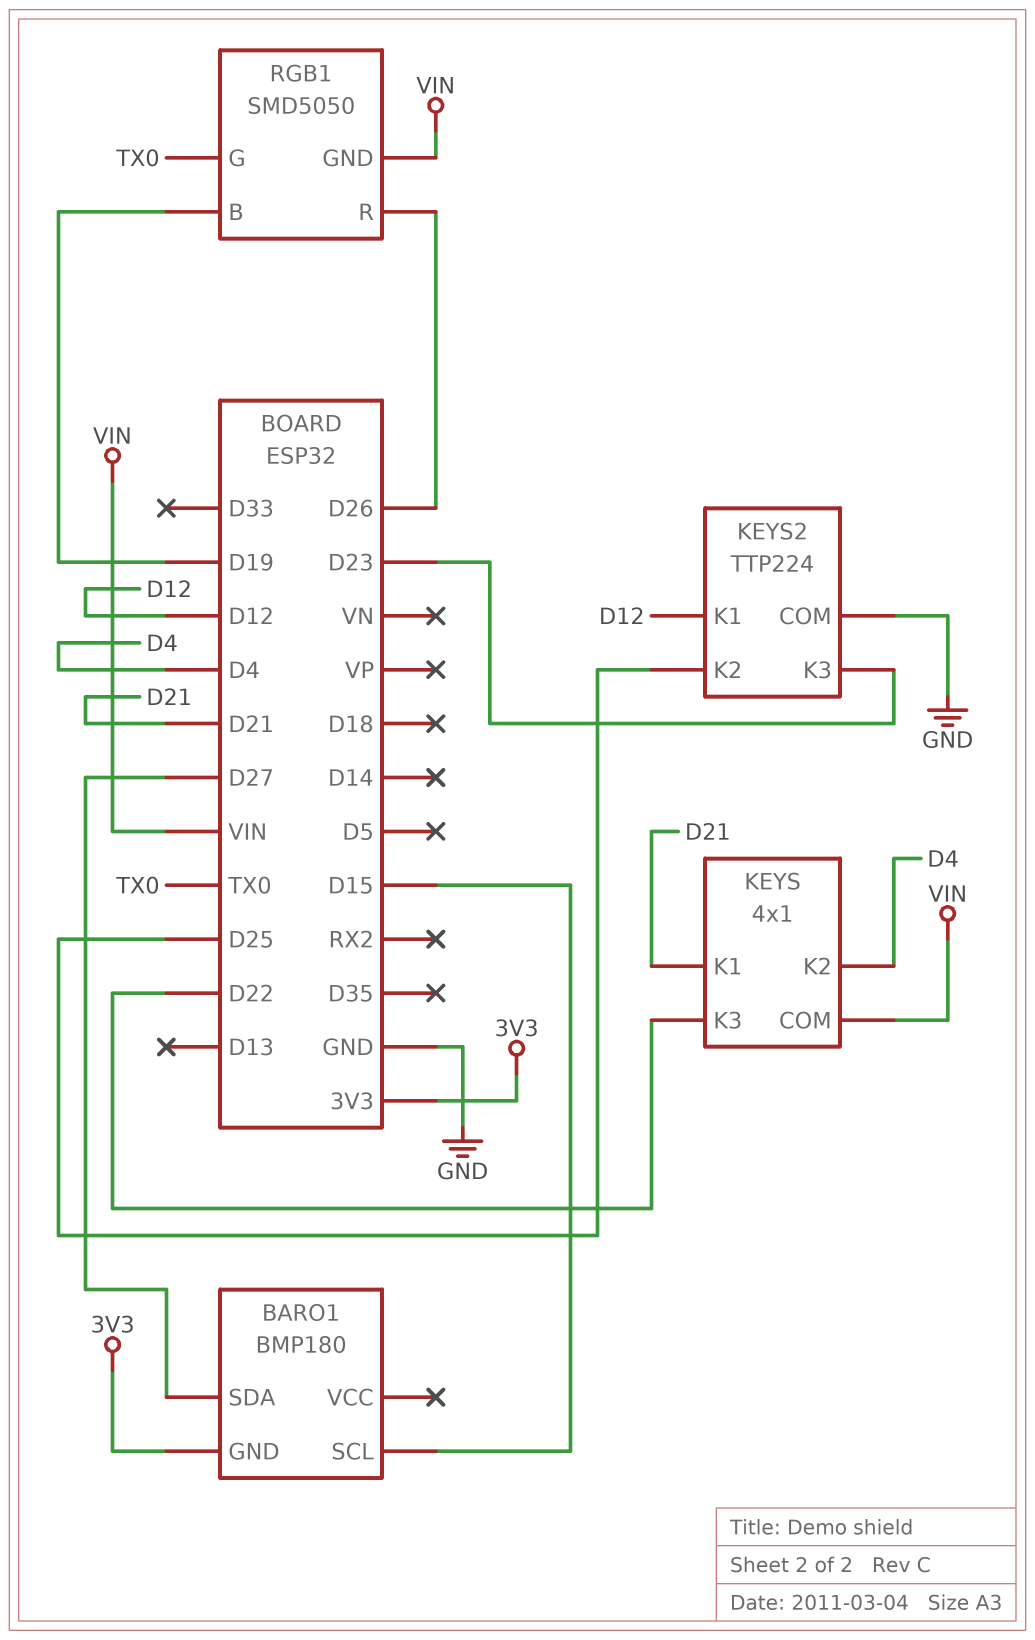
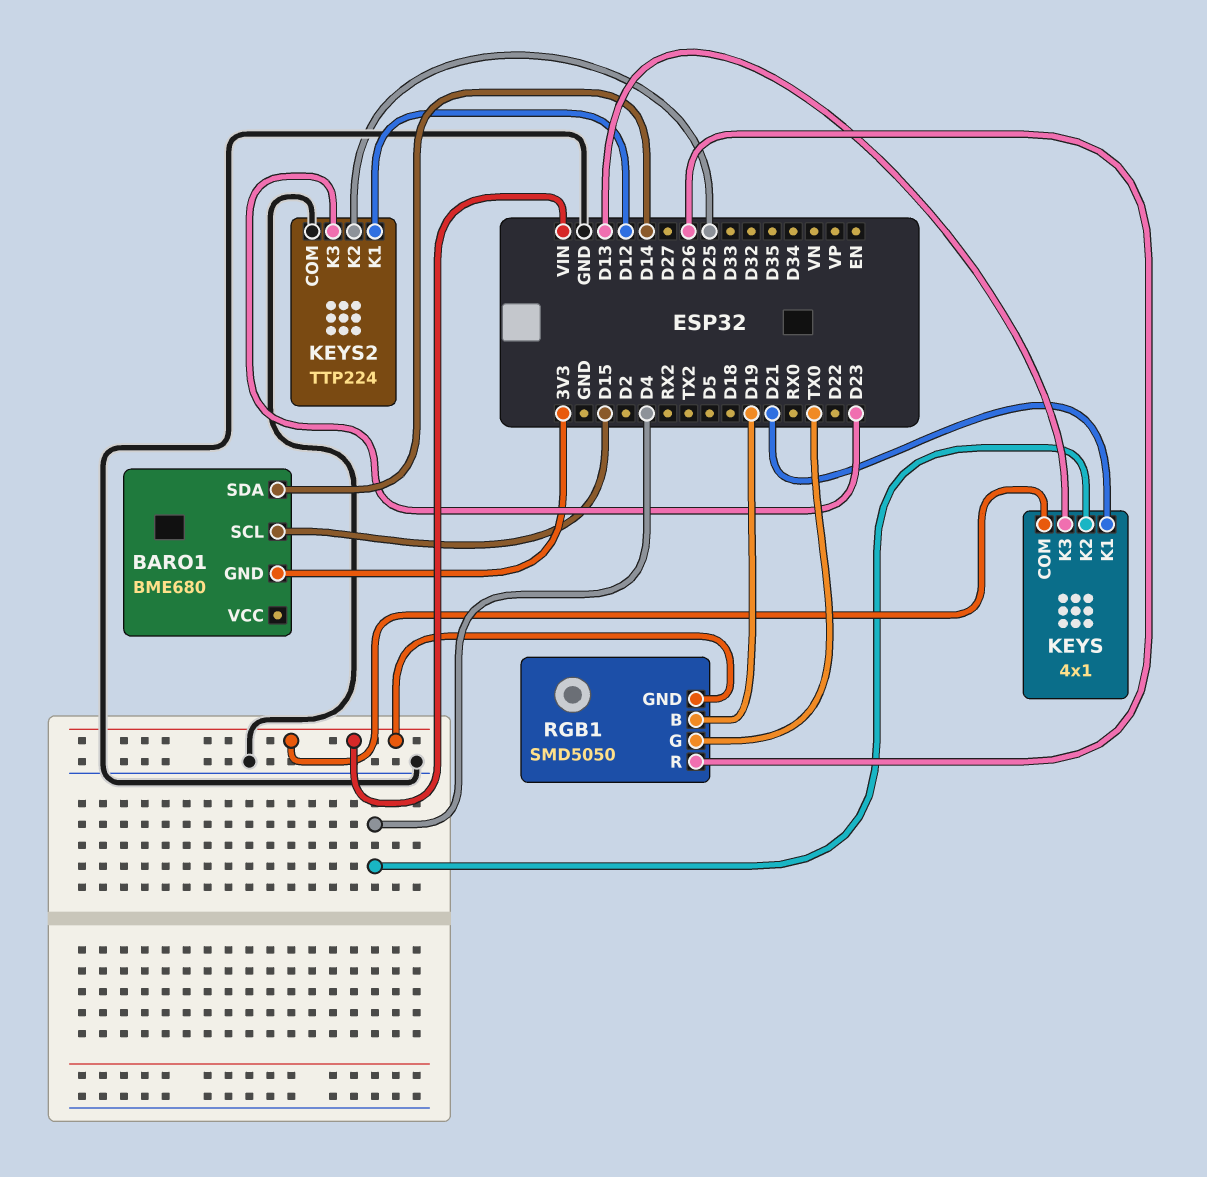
BARO1: BMP180 -> BME680
BARO1 pin SDA: D27 -> D14
KEYS pin K3: D22 -> D13

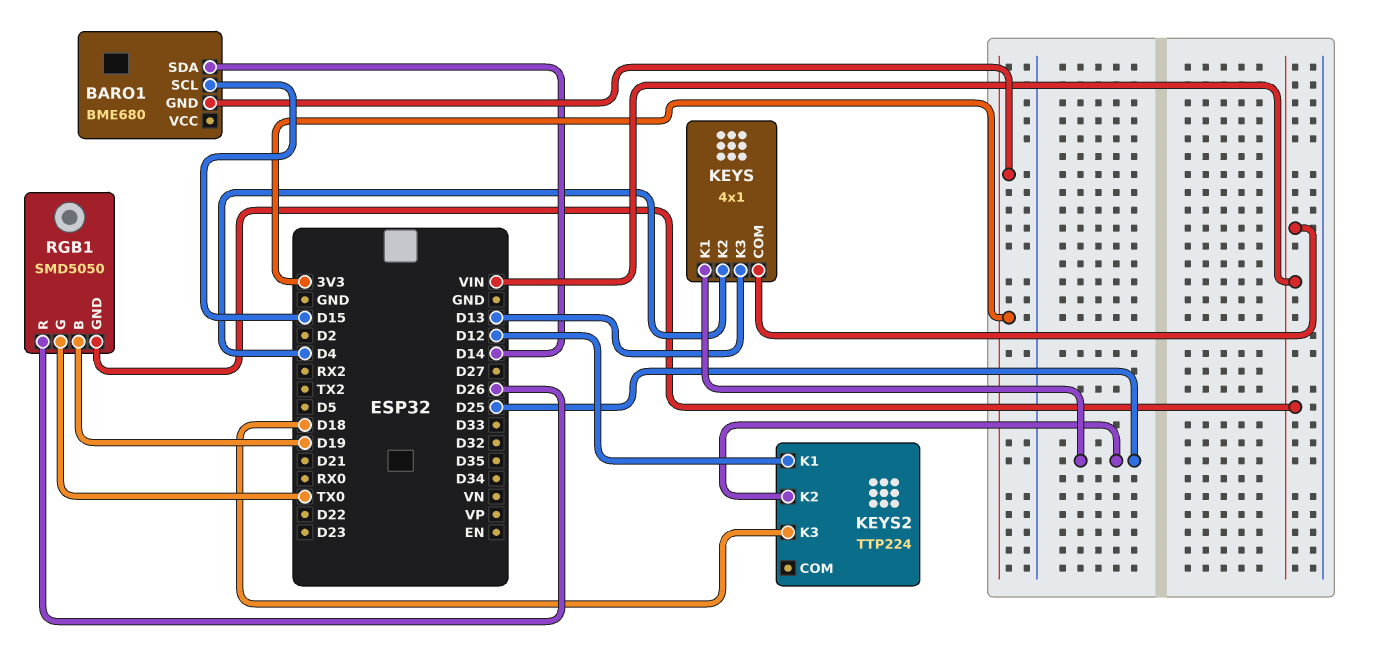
KEYS pin K1: D21 -> D25
KEYS2 pin COM: GND -> none
KEYS2 pin K3: D23 -> D18

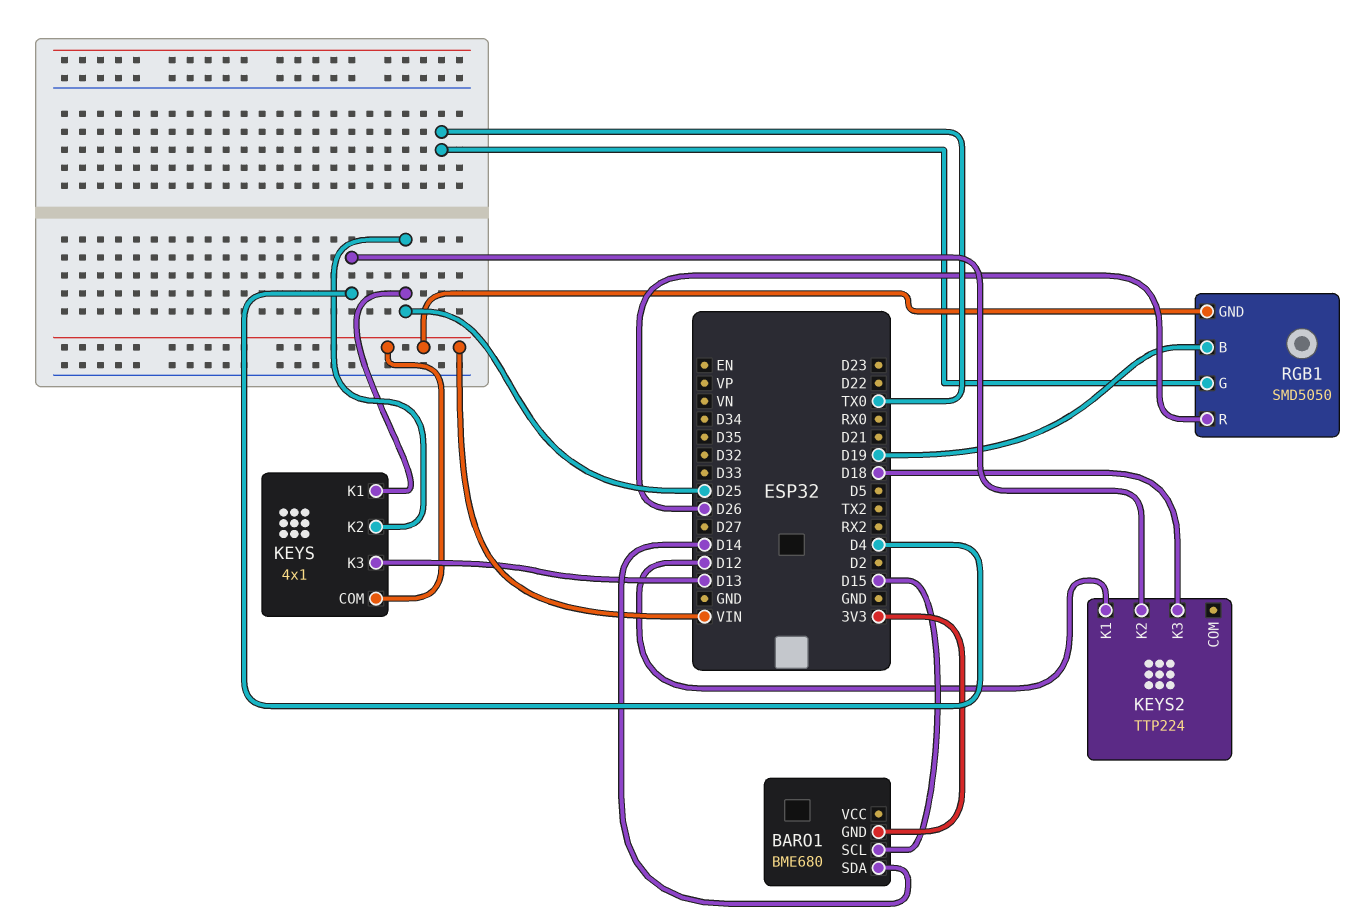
KEYS pin K2: D4 -> D25
KEYS2 pin K2: D25 -> D4

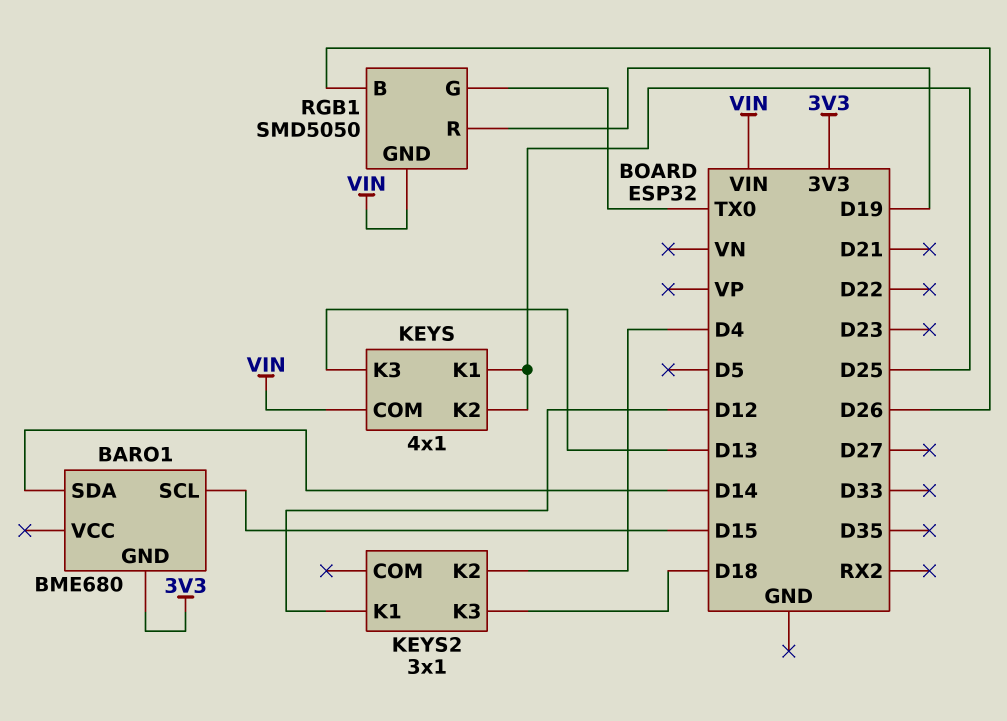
KEYS2: TTP224 -> 3x1
RGB1 pin B: D19 -> D26
RGB1 pin R: D26 -> D19

